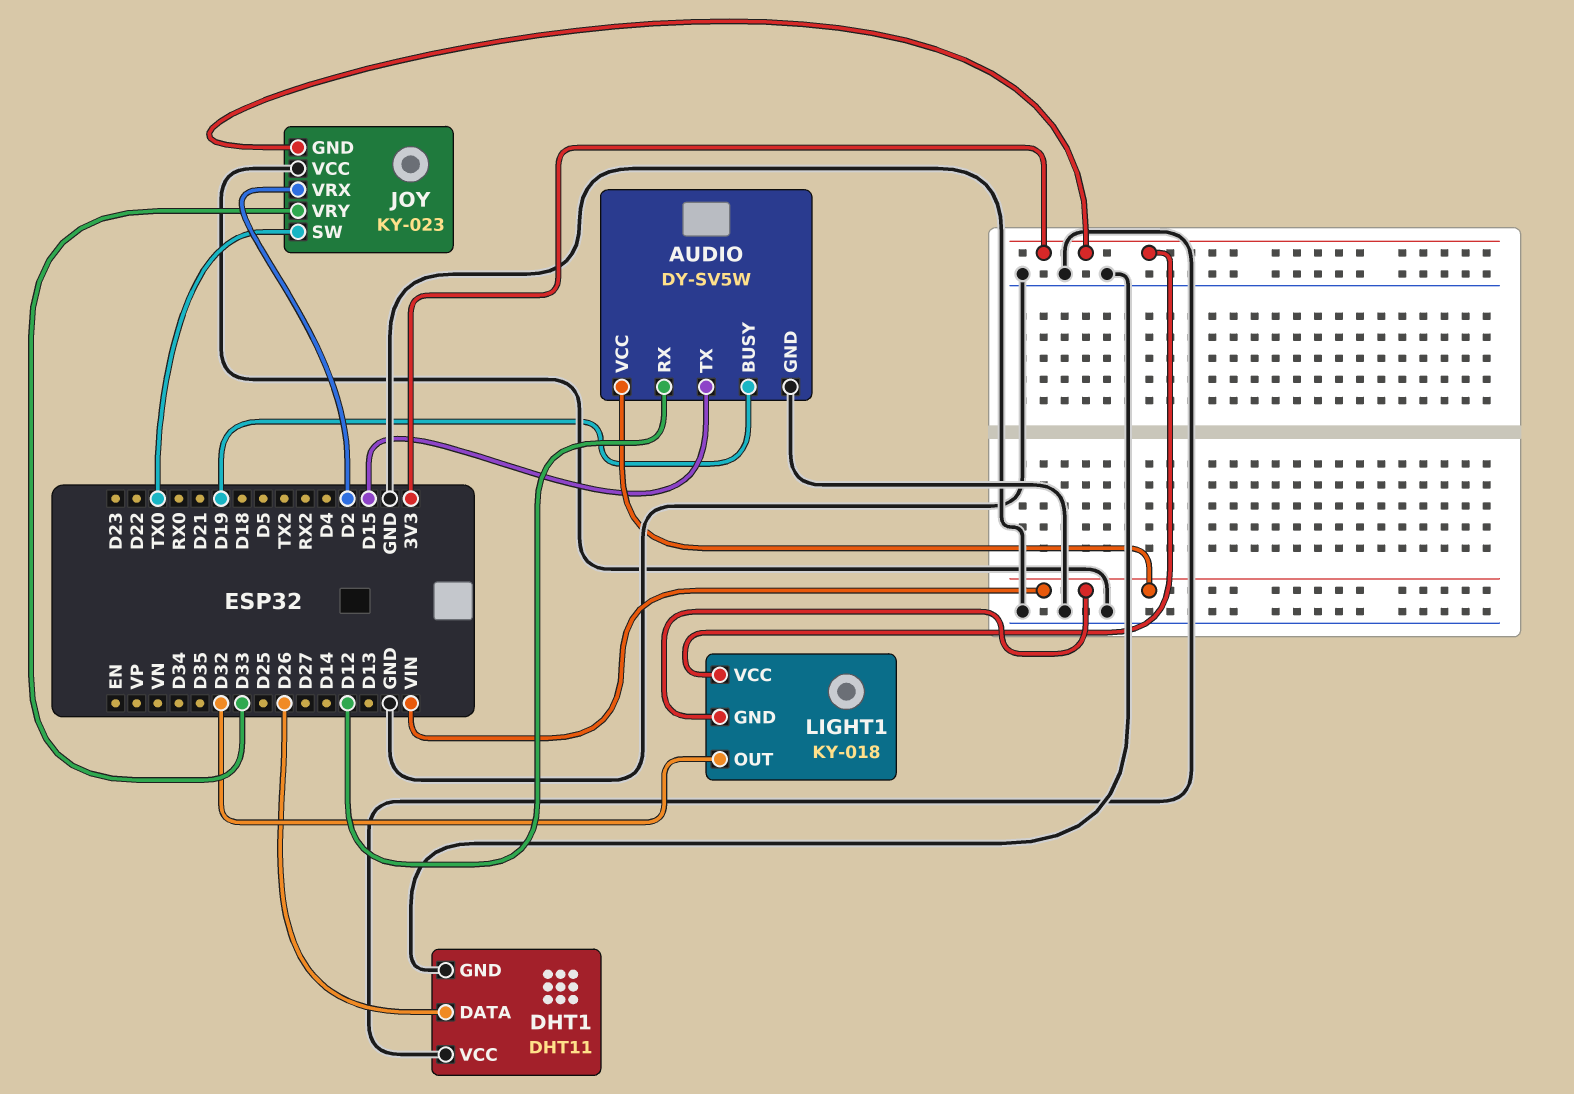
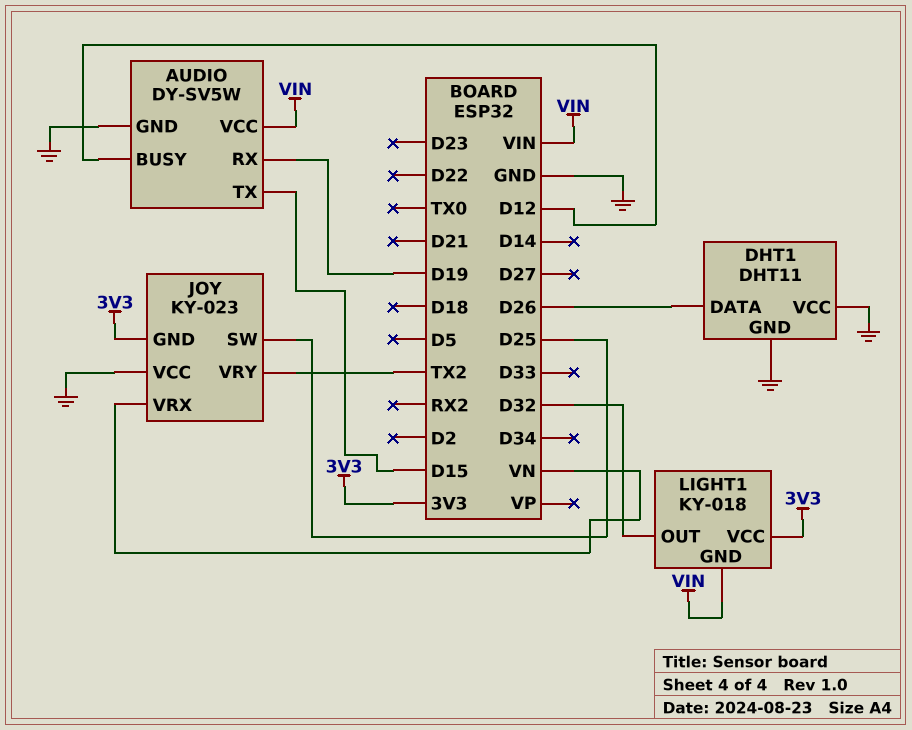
AUDIO pin BUSY: D19 -> D12
AUDIO pin RX: D12 -> D19
JOY pin SW: TX0 -> D25
JOY pin VRX: D2 -> VN
JOY pin VRY: D33 -> TX2

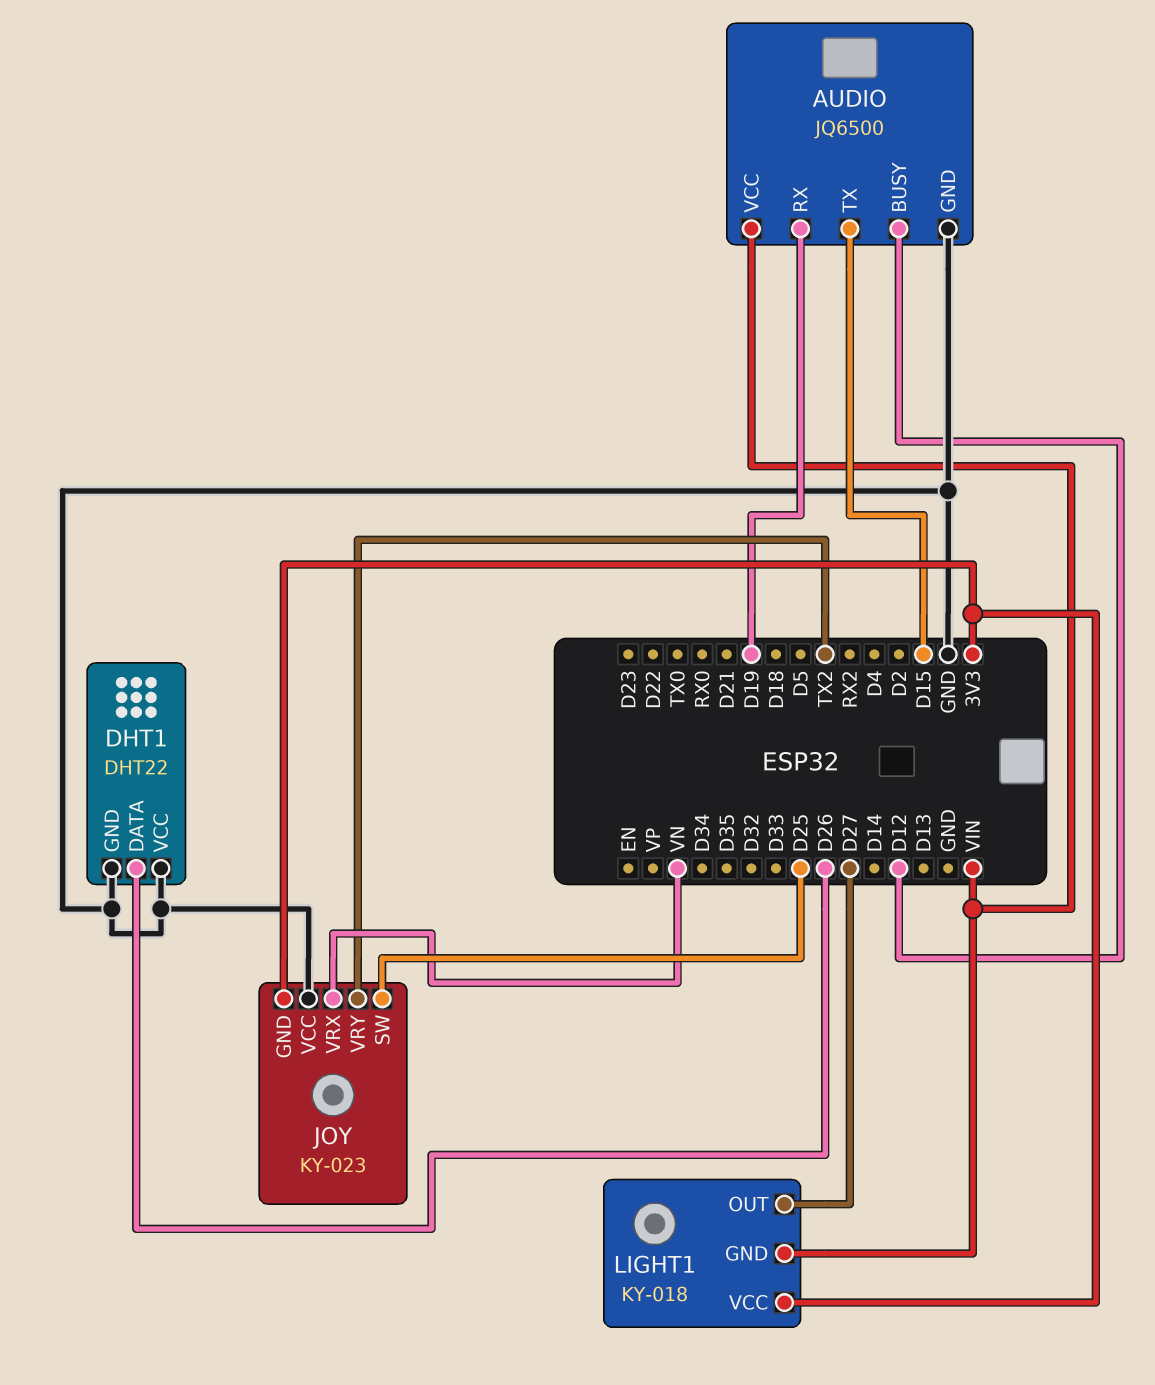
AUDIO: DY-SV5W -> JQ6500
DHT1: DHT11 -> DHT22
LIGHT1 pin OUT: D32 -> D27

